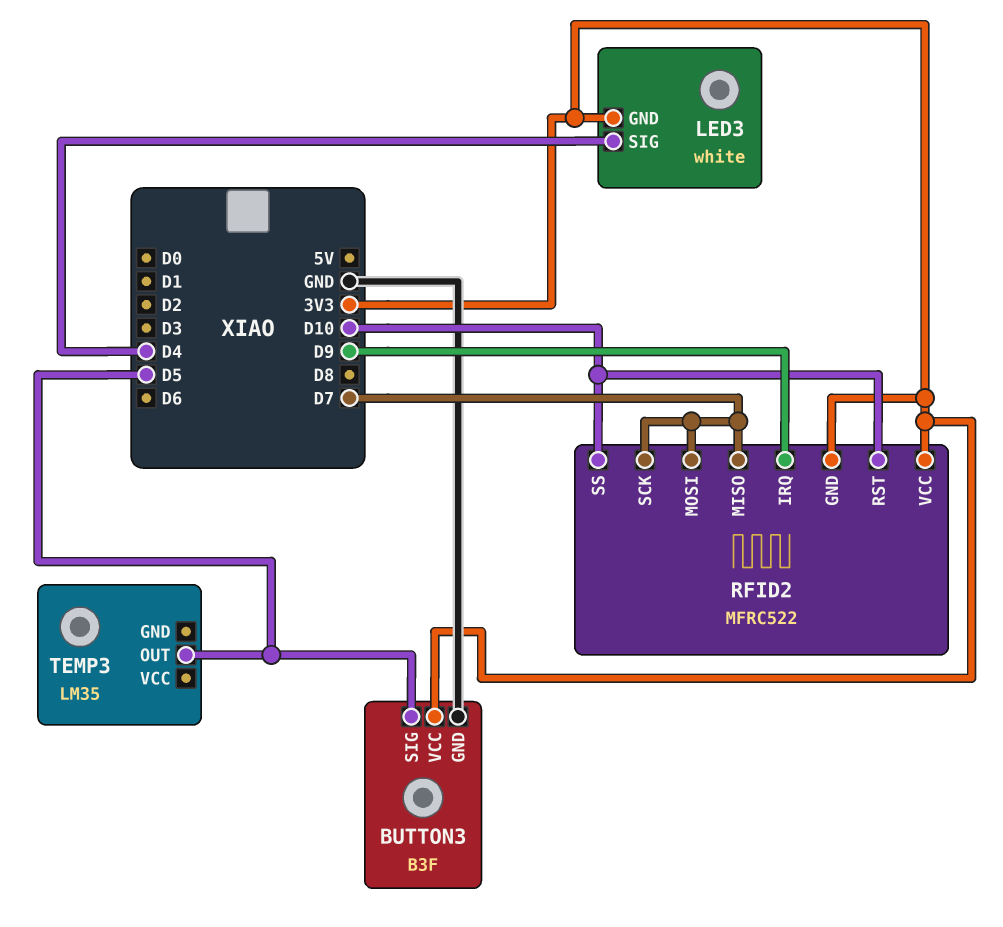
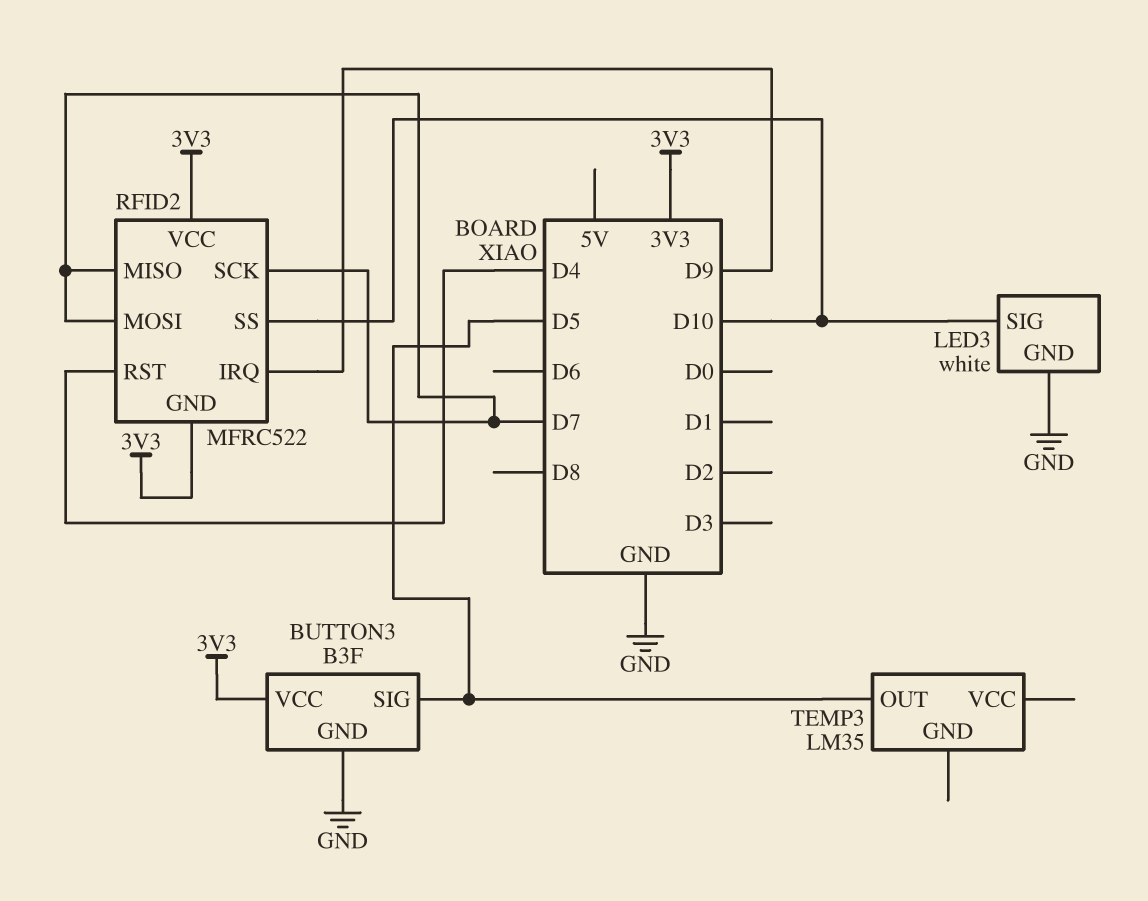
LED3 pin GND: 3V3 -> GND
LED3 pin SIG: D4 -> D10
RFID2 pin RST: D10 -> D4

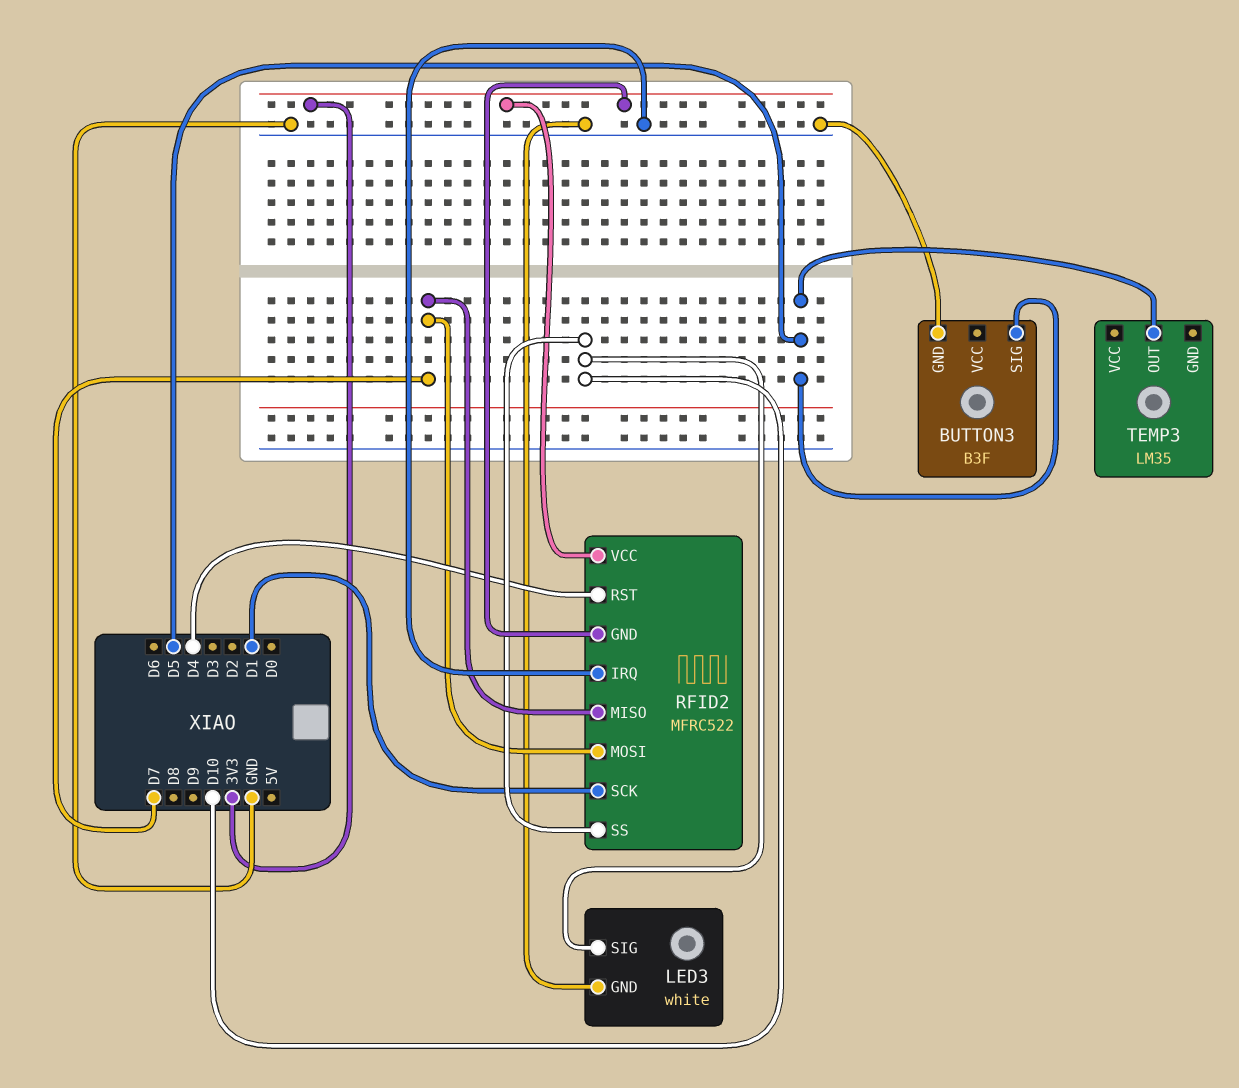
BUTTON3 pin VCC: 3V3 -> none
RFID2 pin IRQ: D9 -> GND
RFID2 pin SCK: D7 -> D1

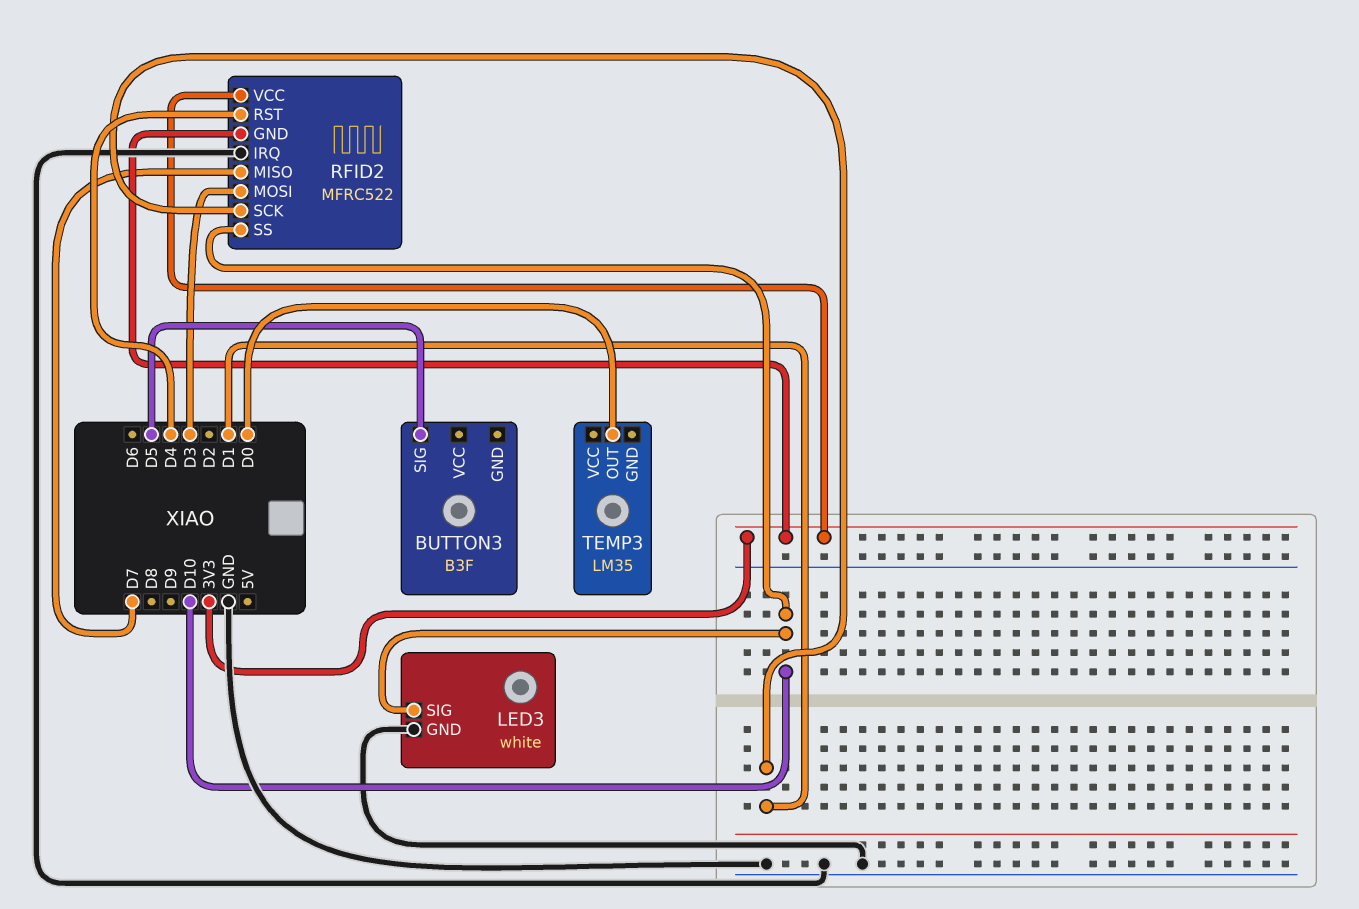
BUTTON3 pin GND: GND -> none
RFID2 pin MOSI: D7 -> D3
TEMP3 pin OUT: D5 -> D0

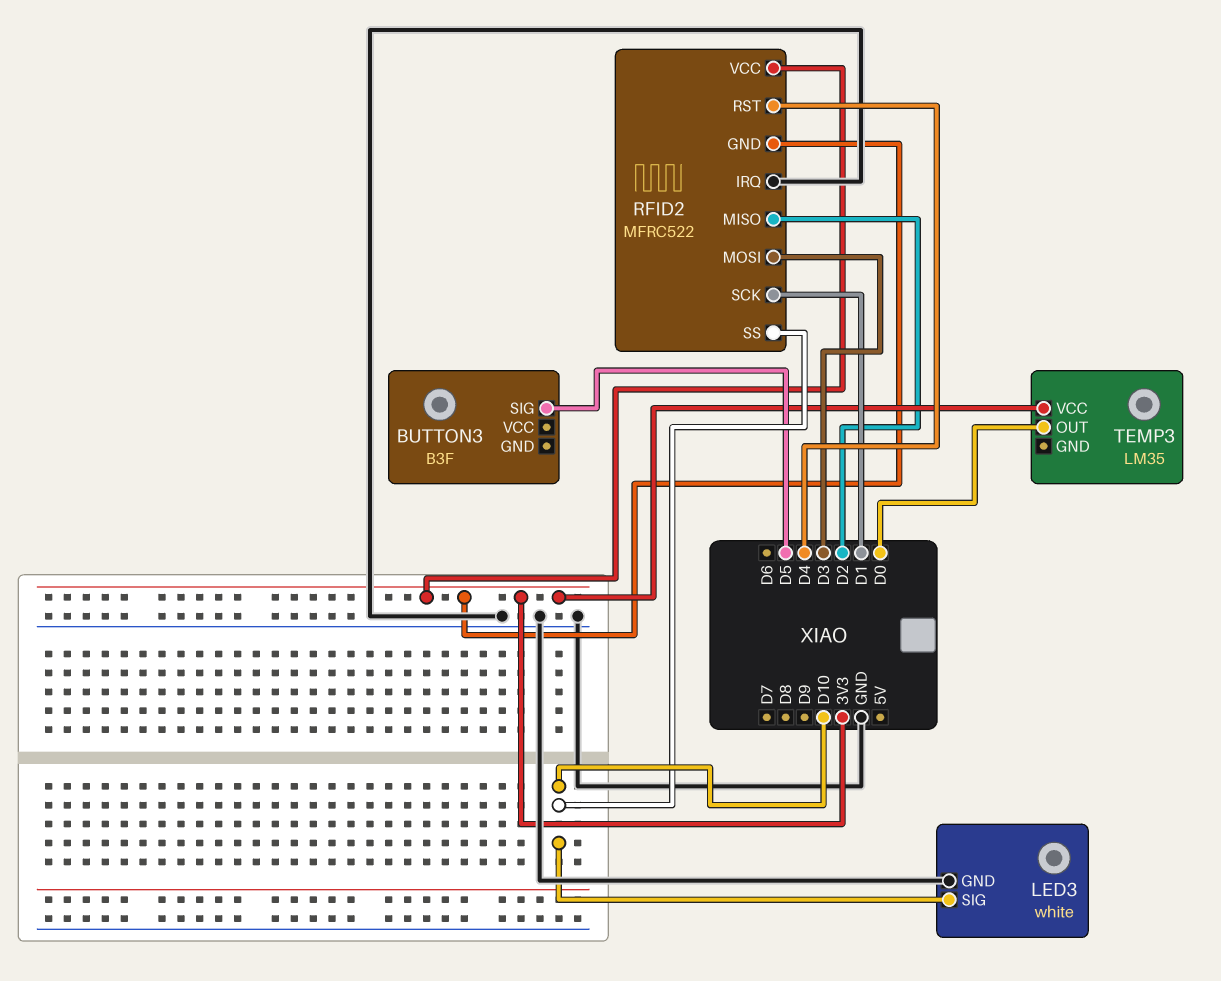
RFID2 pin MISO: D7 -> D2
TEMP3 pin VCC: none -> 3V3

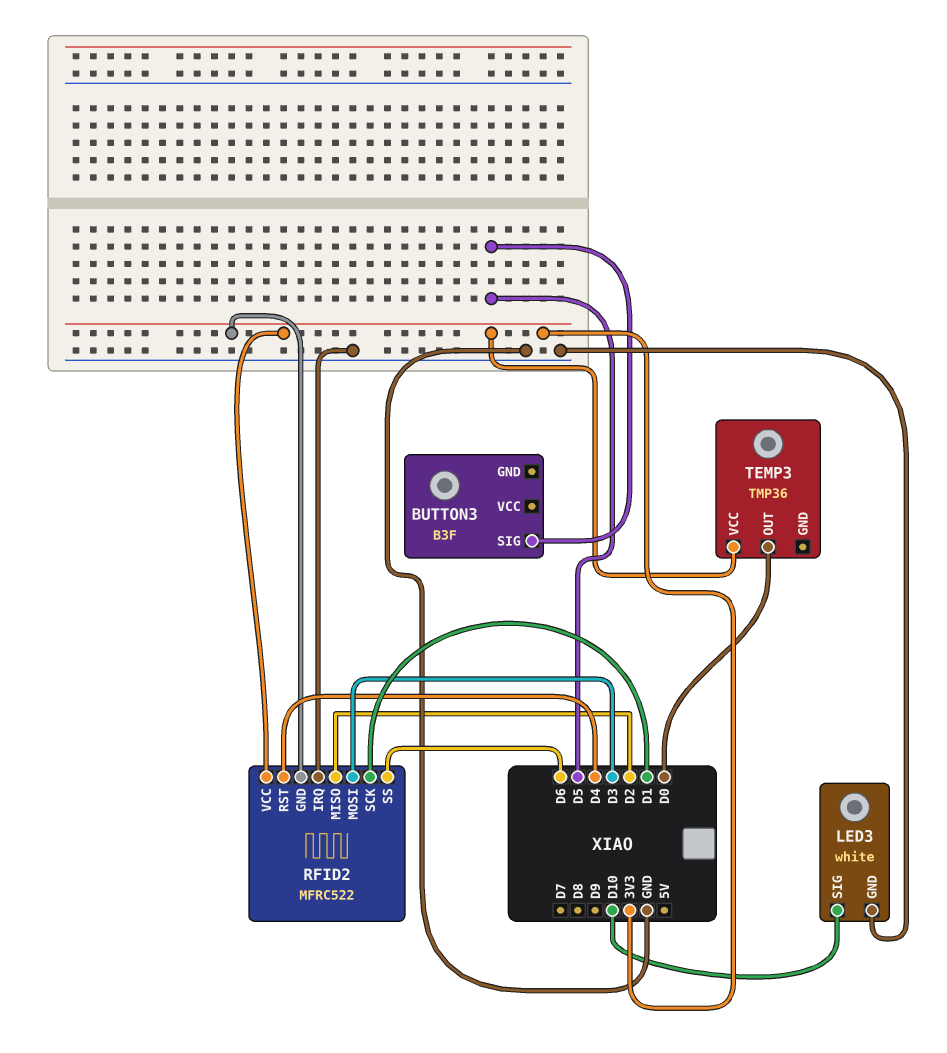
RFID2 pin SS: D10 -> D6
TEMP3: LM35 -> TMP36

